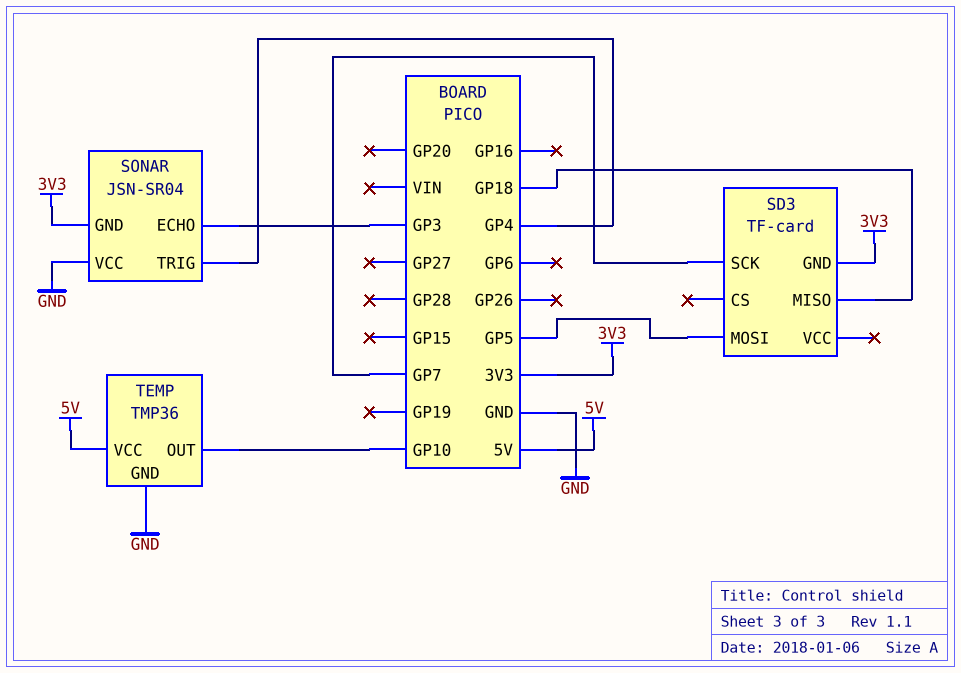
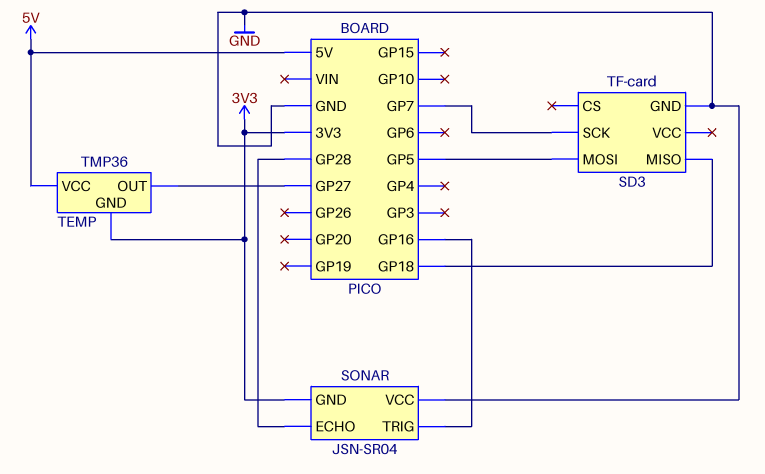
SD3 pin GND: 3V3 -> GND
SONAR pin ECHO: GP3 -> GP28
SONAR pin TRIG: GP4 -> GP16
TEMP pin GND: GND -> 3V3
TEMP pin OUT: GP10 -> GP27

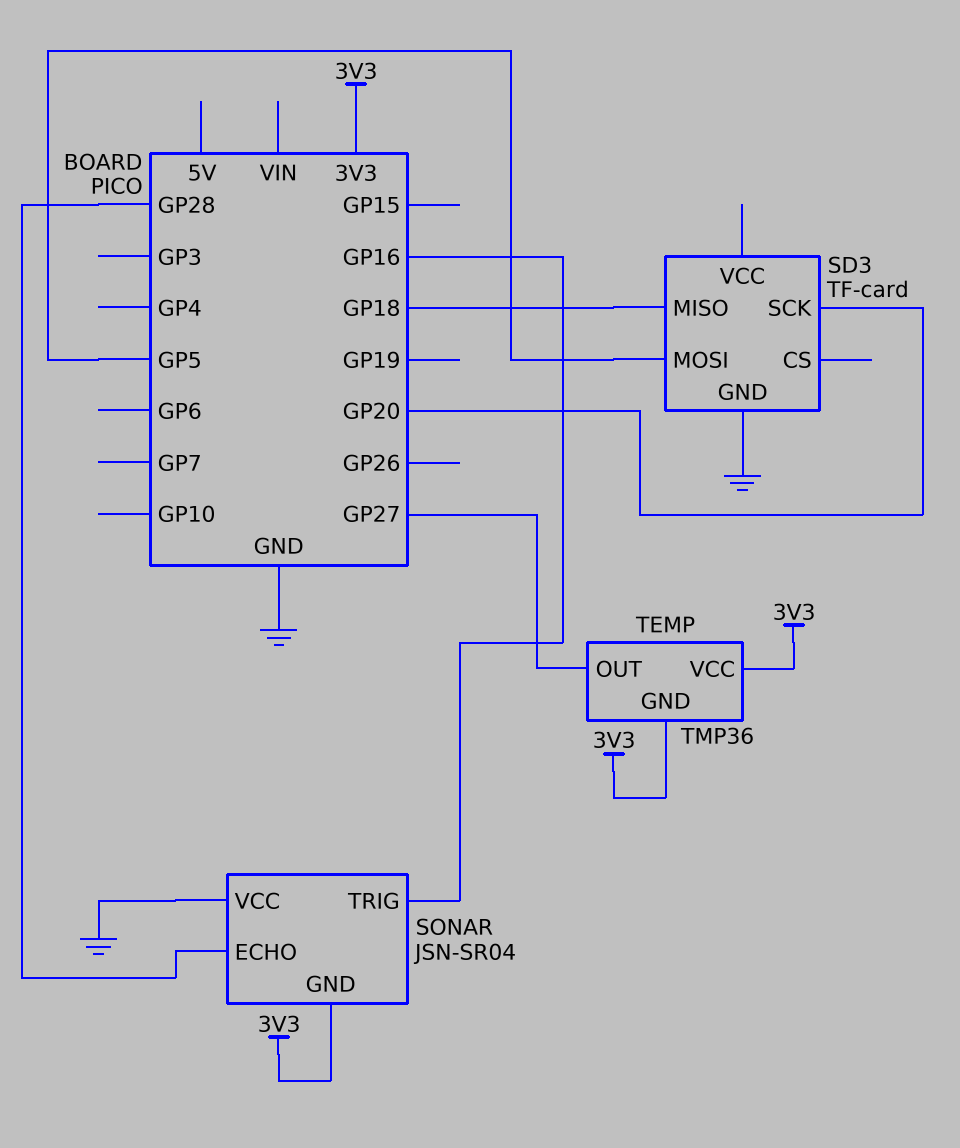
SD3 pin SCK: GP7 -> GP20
TEMP pin VCC: 5V -> 3V3

